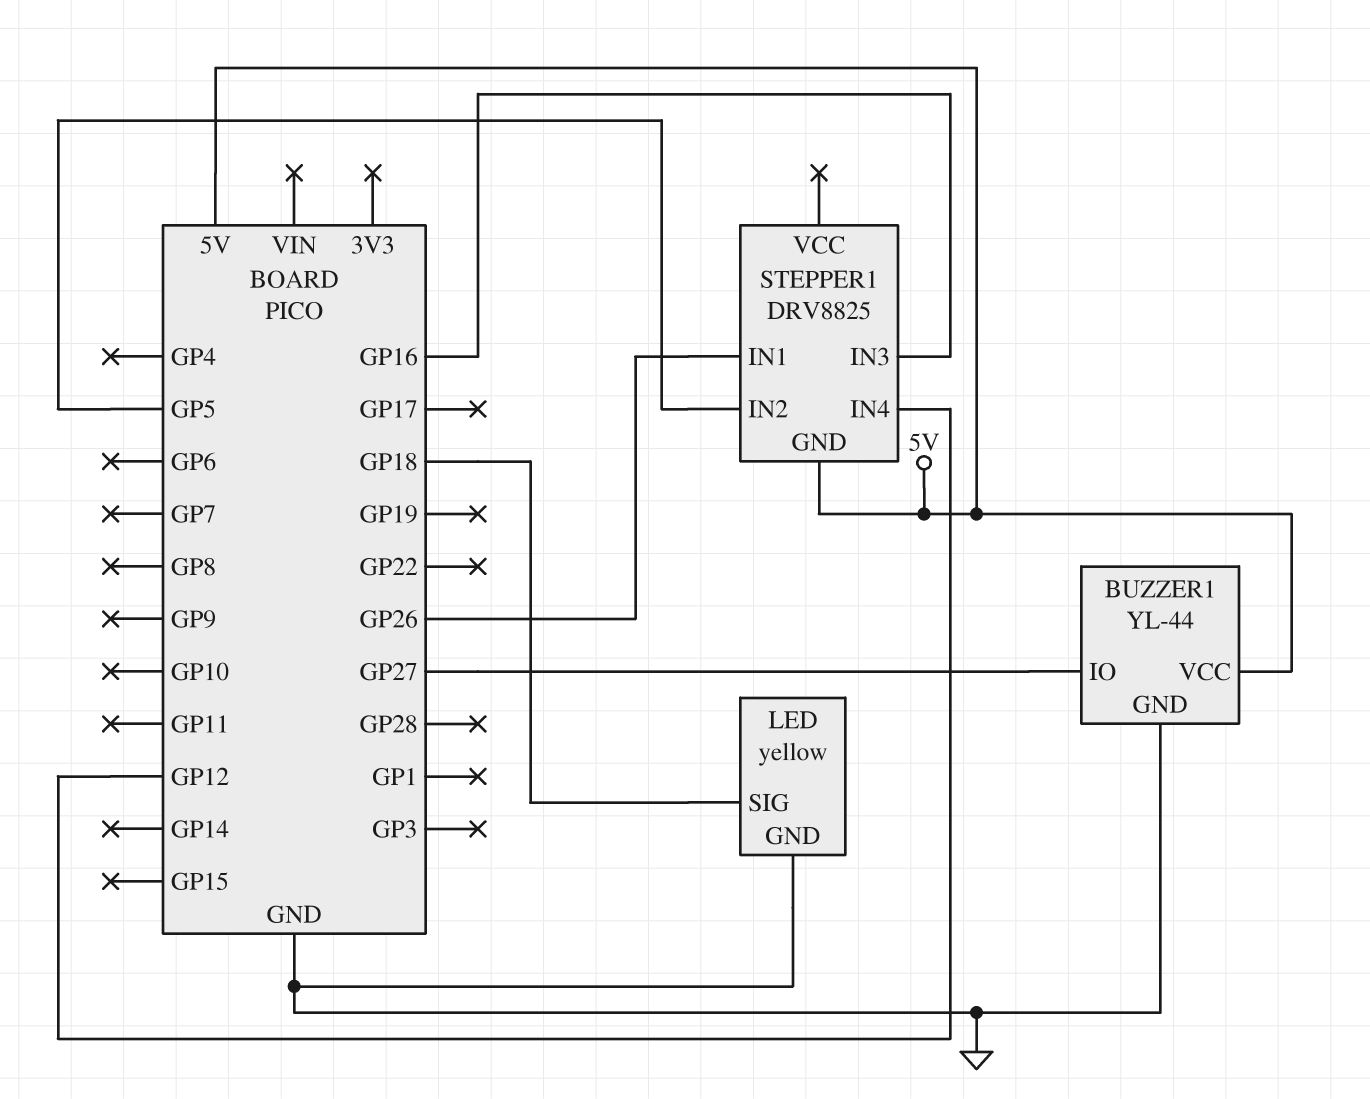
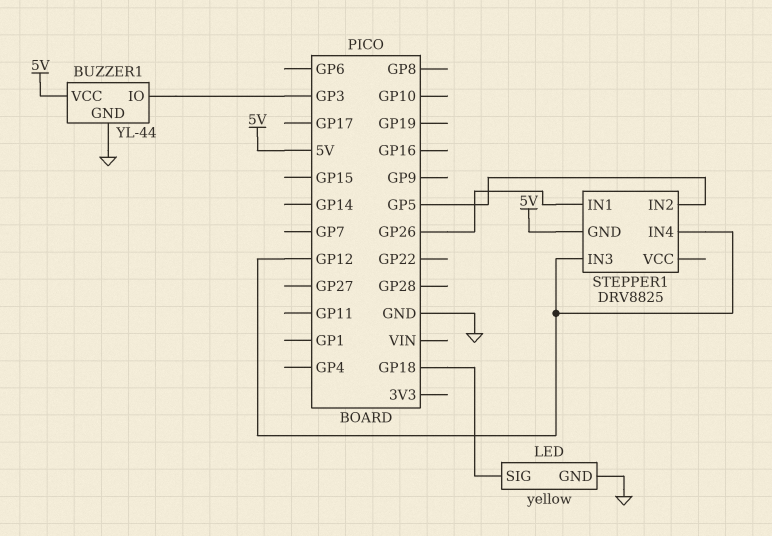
BUZZER1 pin IO: GP27 -> GP3
STEPPER1 pin IN3: GP16 -> GP12

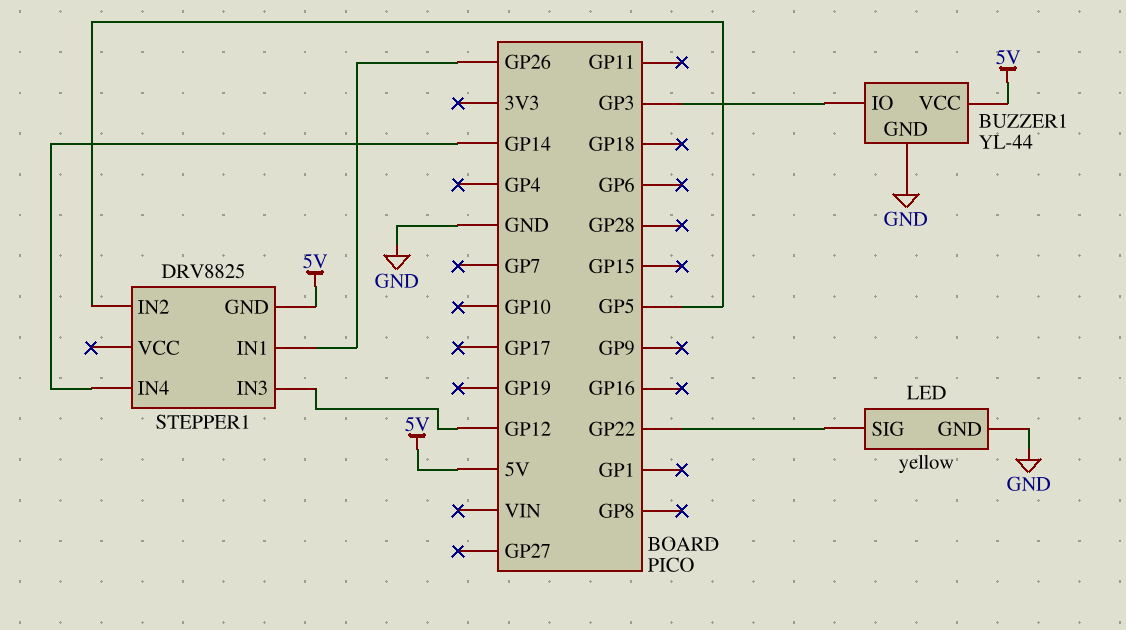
LED pin SIG: GP18 -> GP22
STEPPER1 pin IN4: GP12 -> GP14

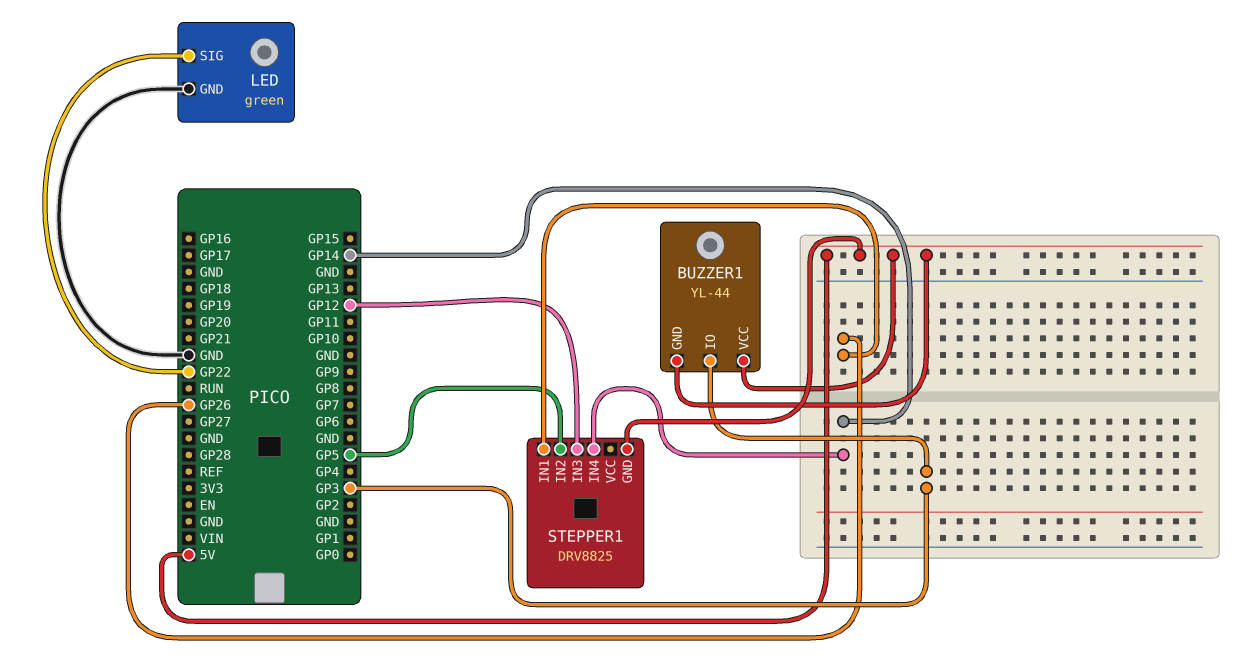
BUZZER1 pin GND: GND -> 5V
LED: yellow -> green

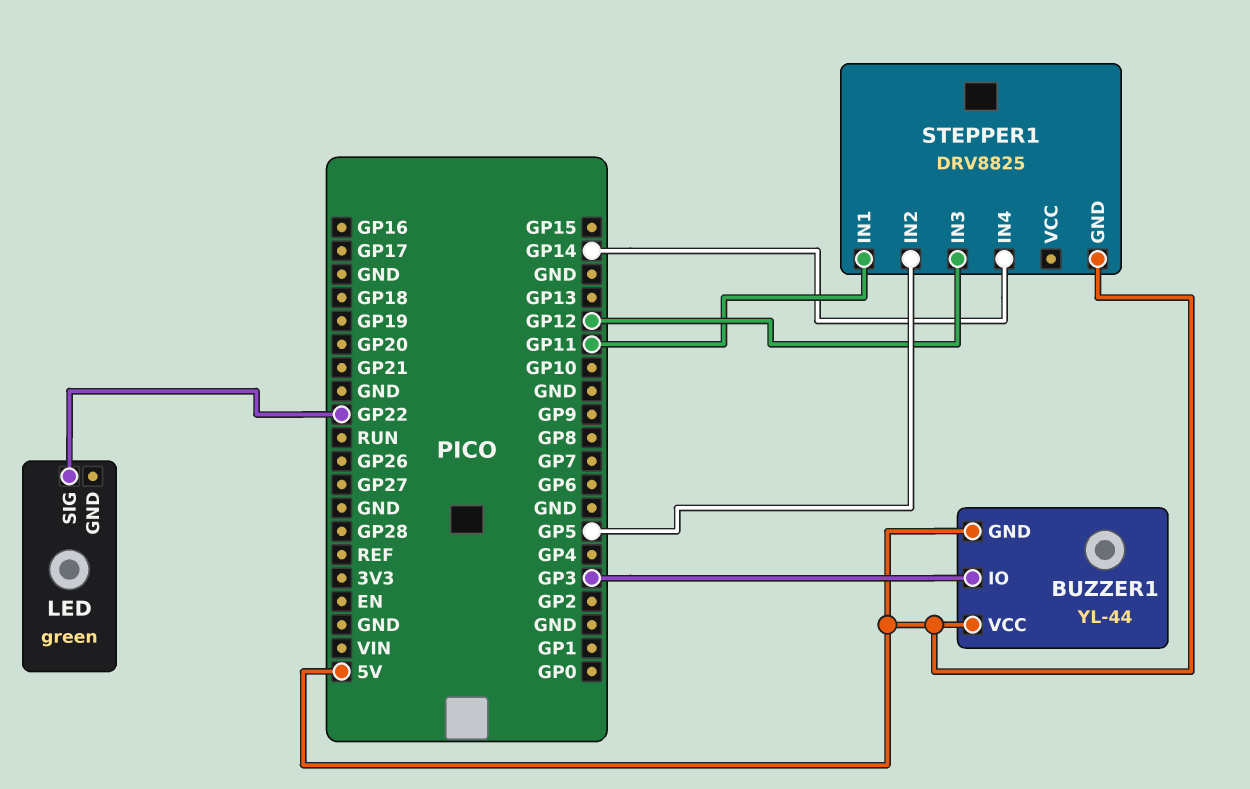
LED pin GND: GND -> none
STEPPER1 pin IN1: GP26 -> GP11

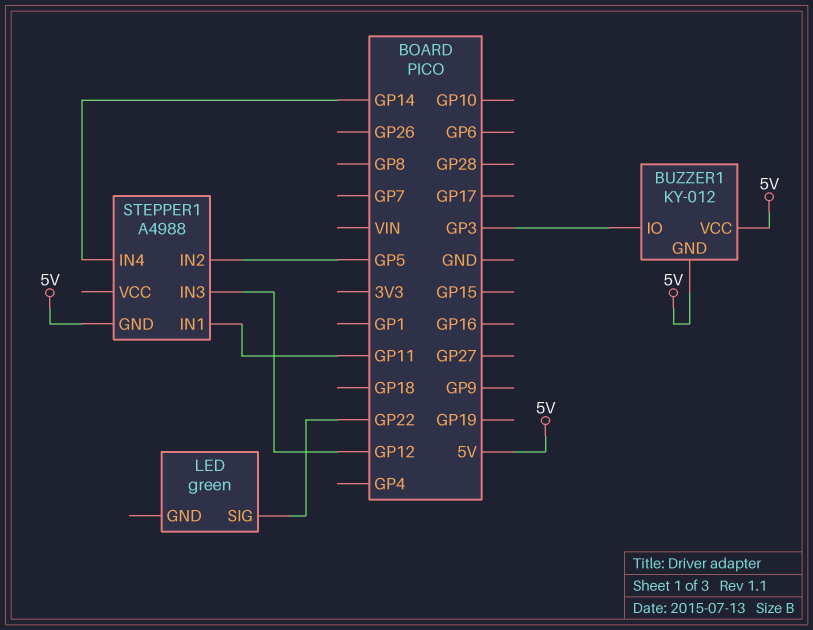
BUZZER1: YL-44 -> KY-012
STEPPER1: DRV8825 -> A4988

